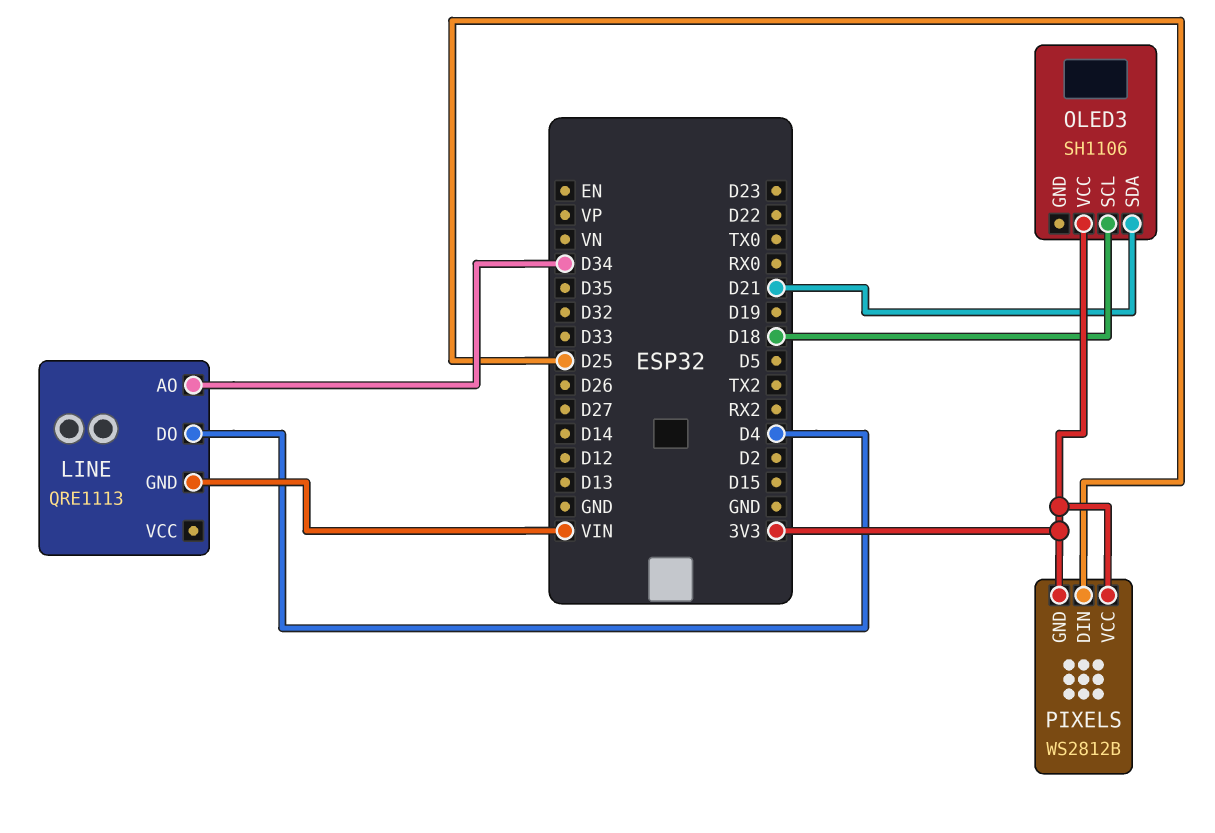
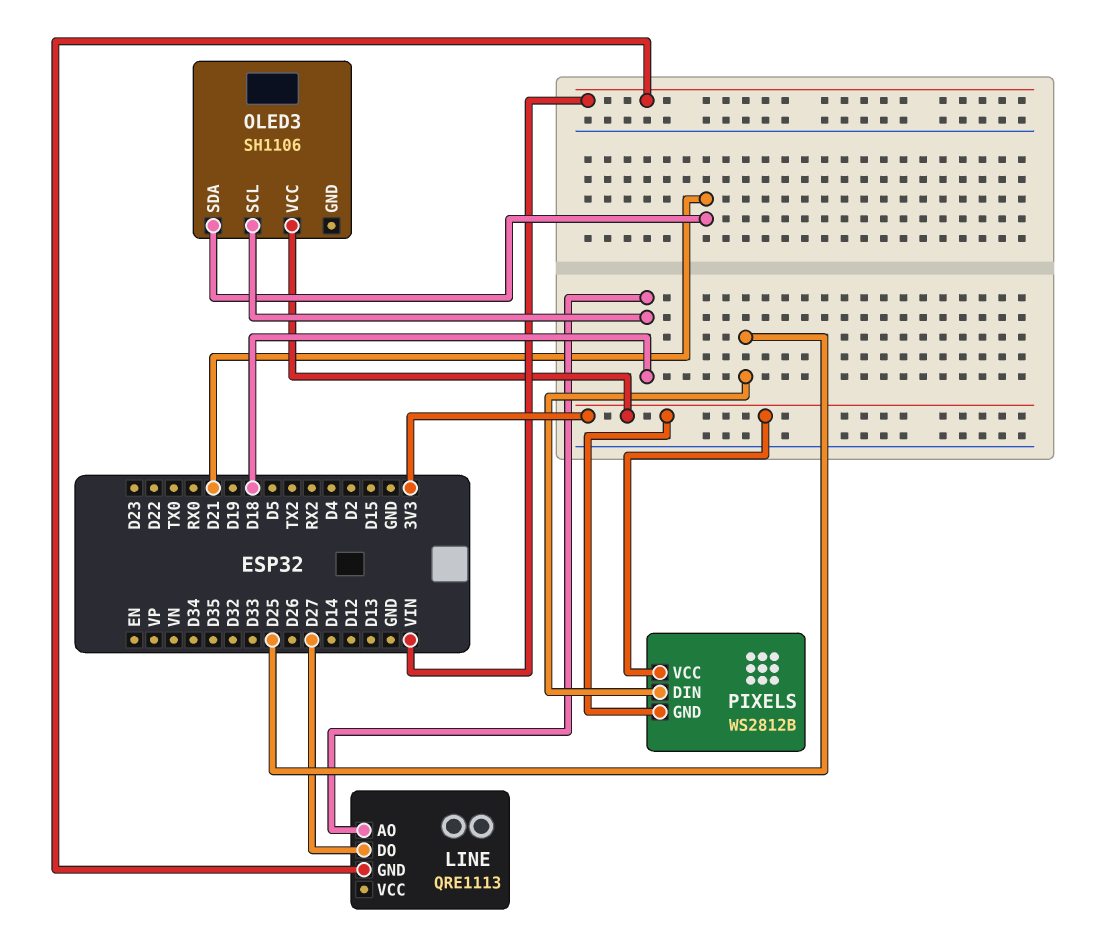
LINE pin AO: D34 -> D18
LINE pin DO: D4 -> D27

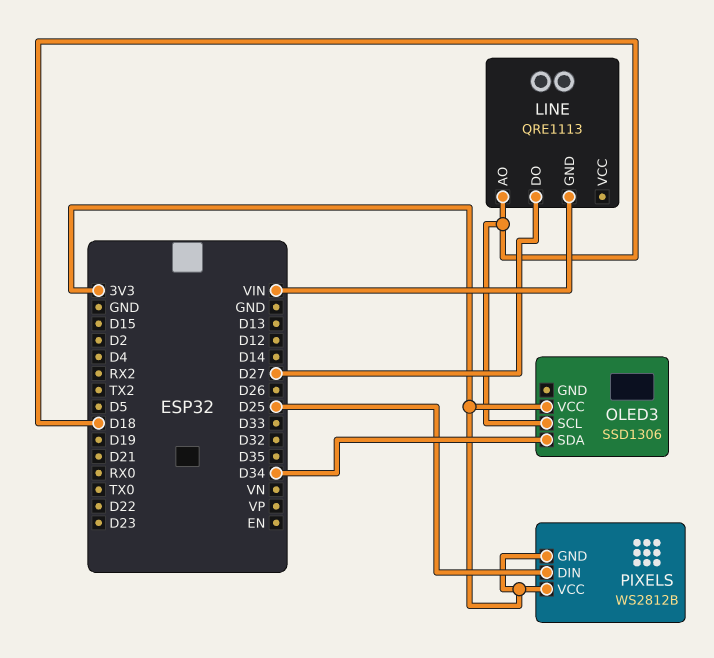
OLED3: SH1106 -> SSD1306
OLED3 pin SDA: D21 -> D34

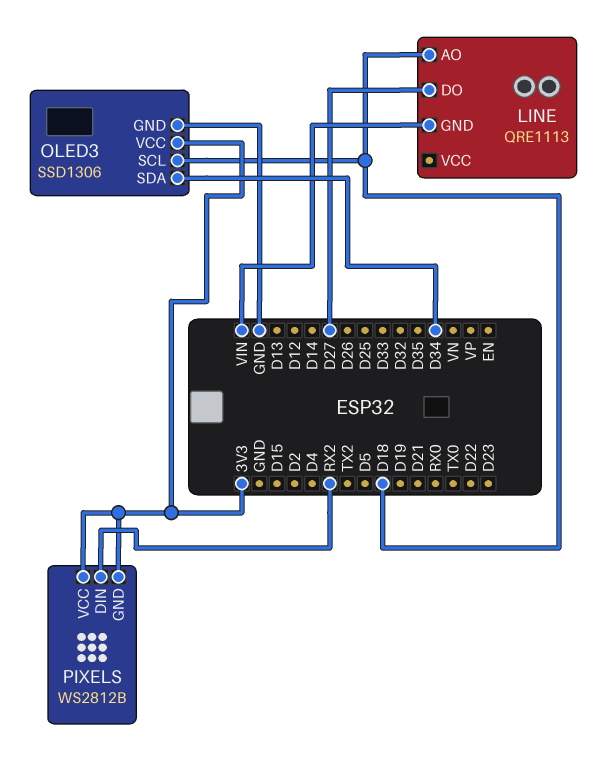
OLED3 pin GND: none -> GND
PIXELS pin DIN: D25 -> RX2

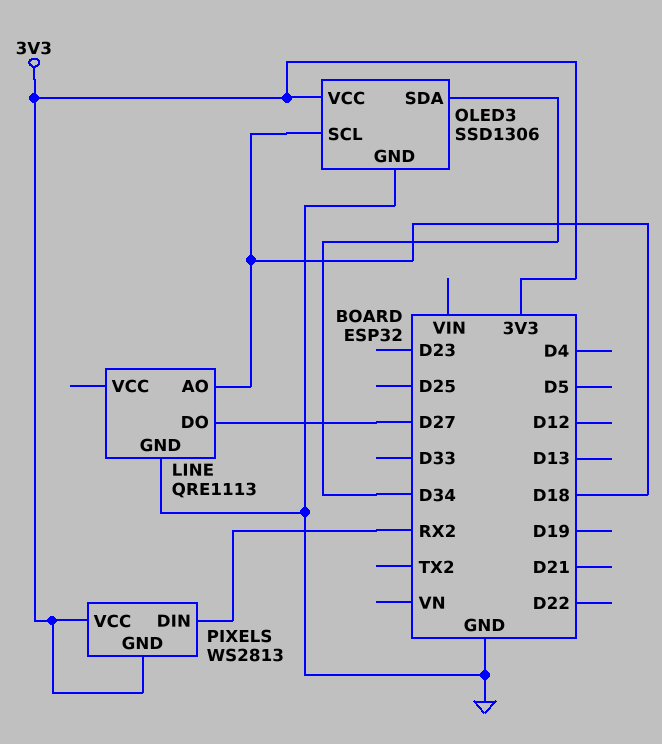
LINE pin GND: VIN -> GND
PIXELS: WS2812B -> WS2813

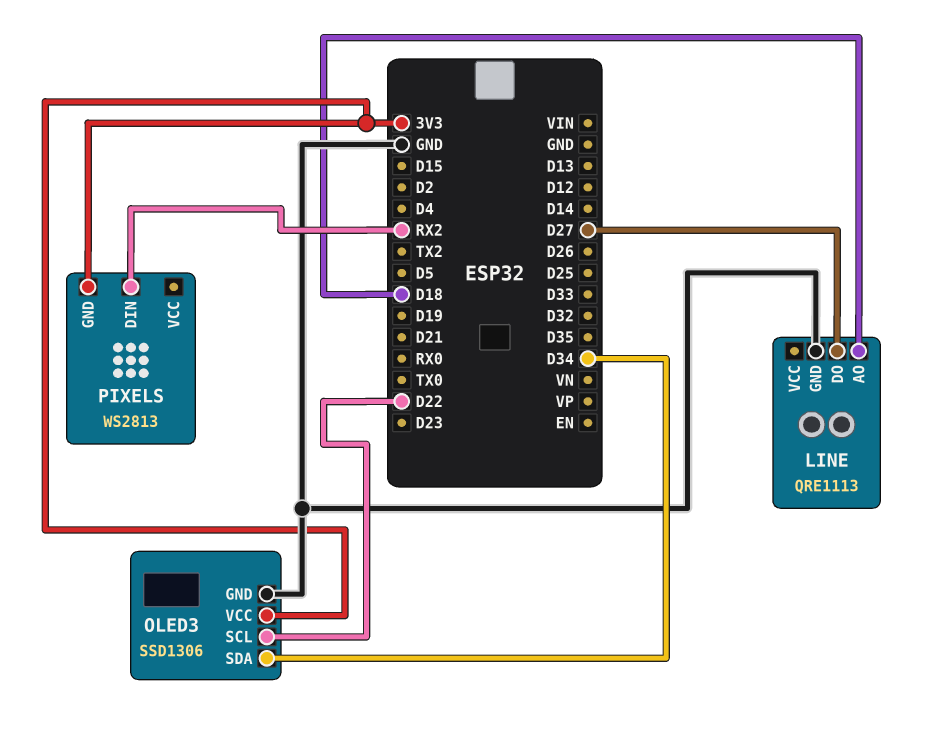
OLED3 pin SCL: D18 -> D22
PIXELS pin VCC: 3V3 -> none

